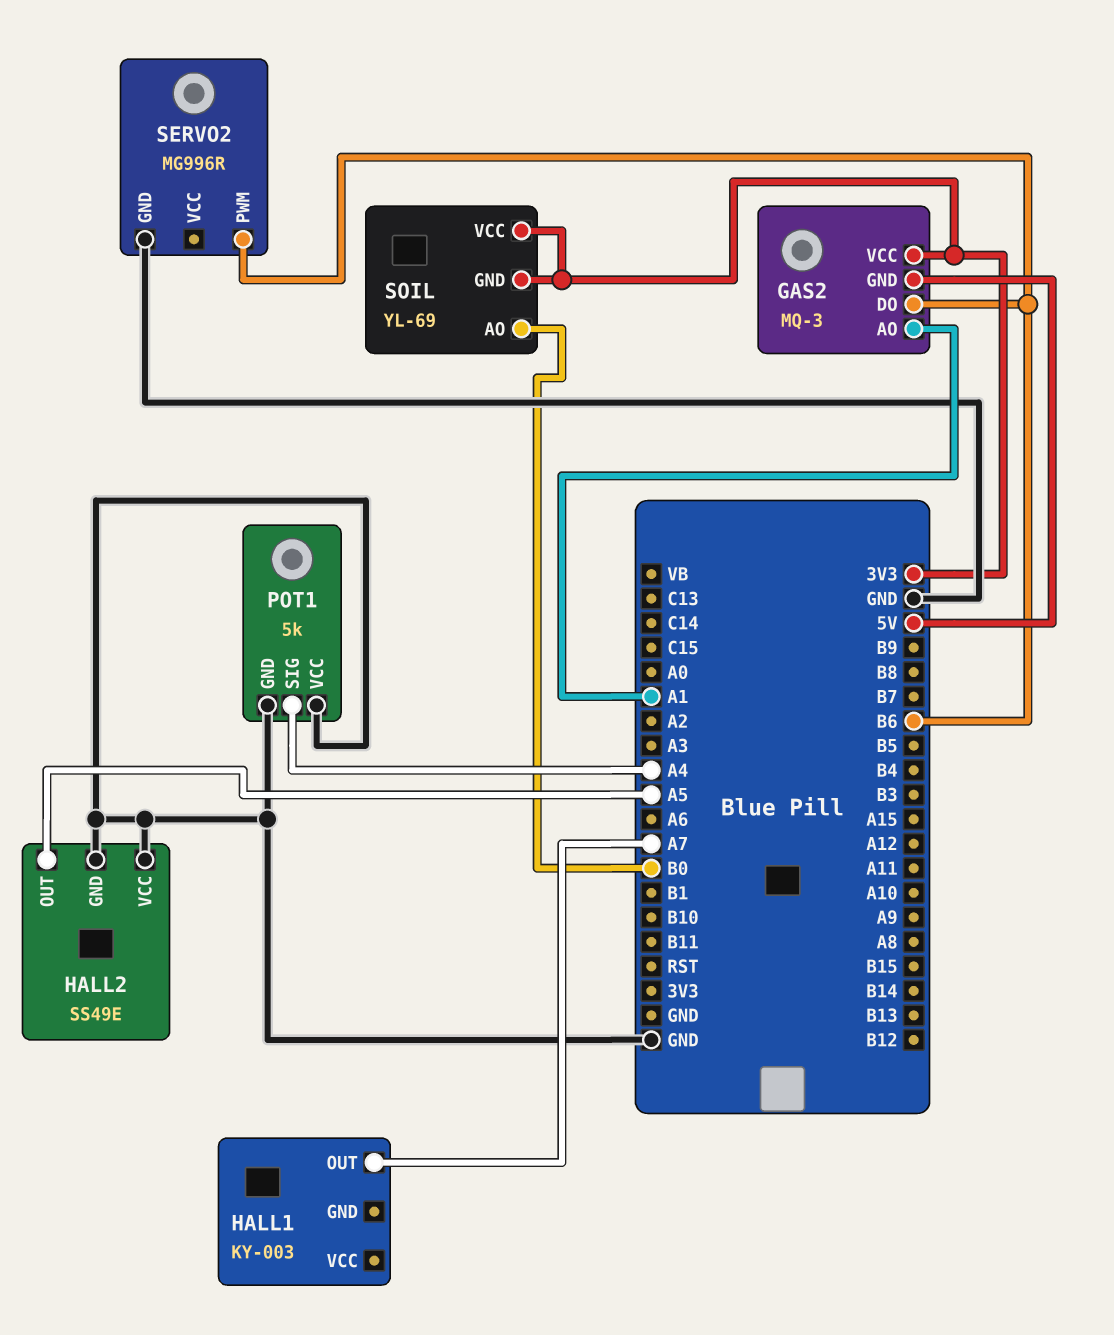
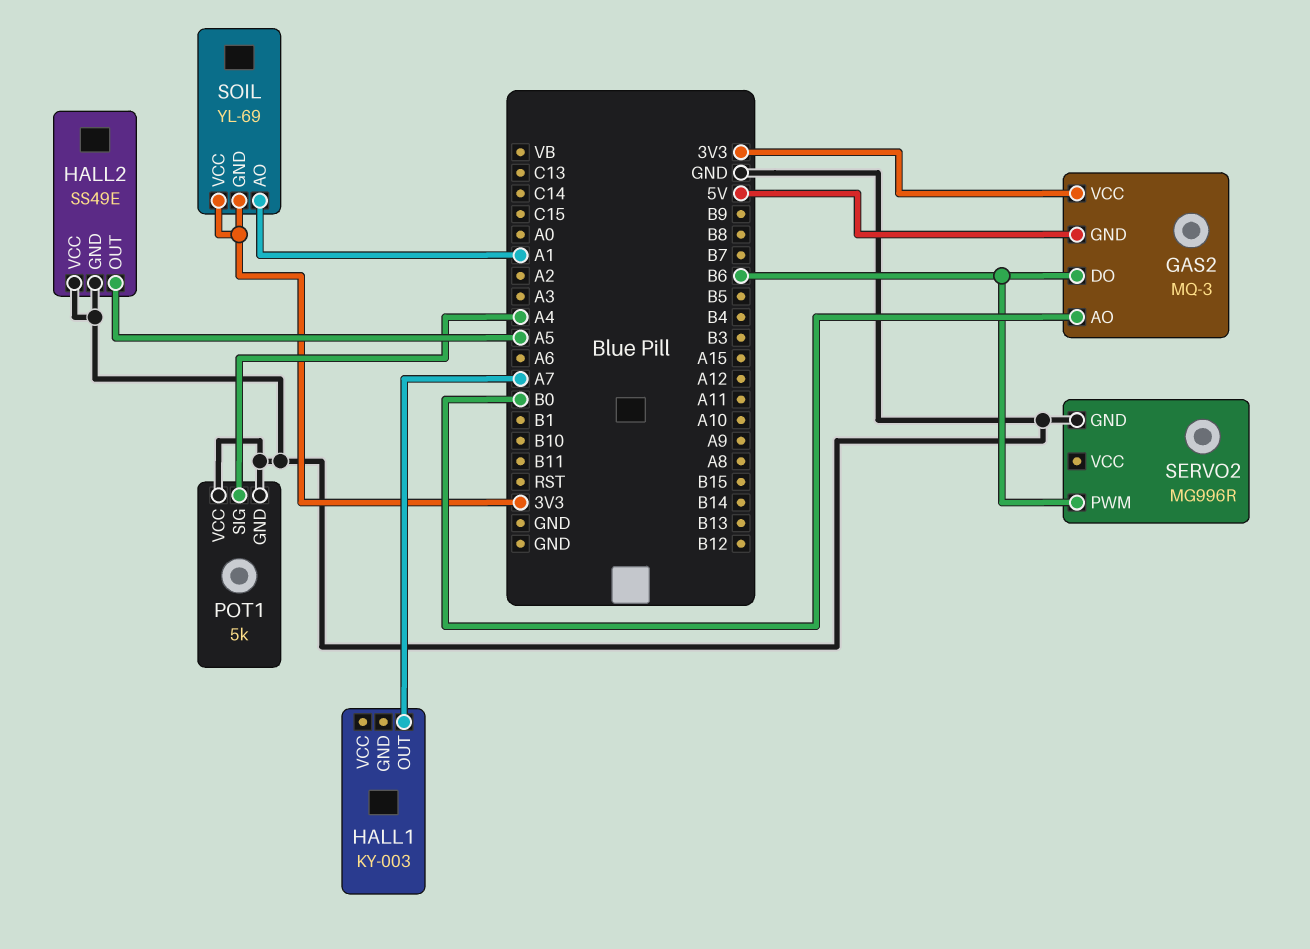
GAS2 pin AO: A1 -> B0
SOIL pin AO: B0 -> A1

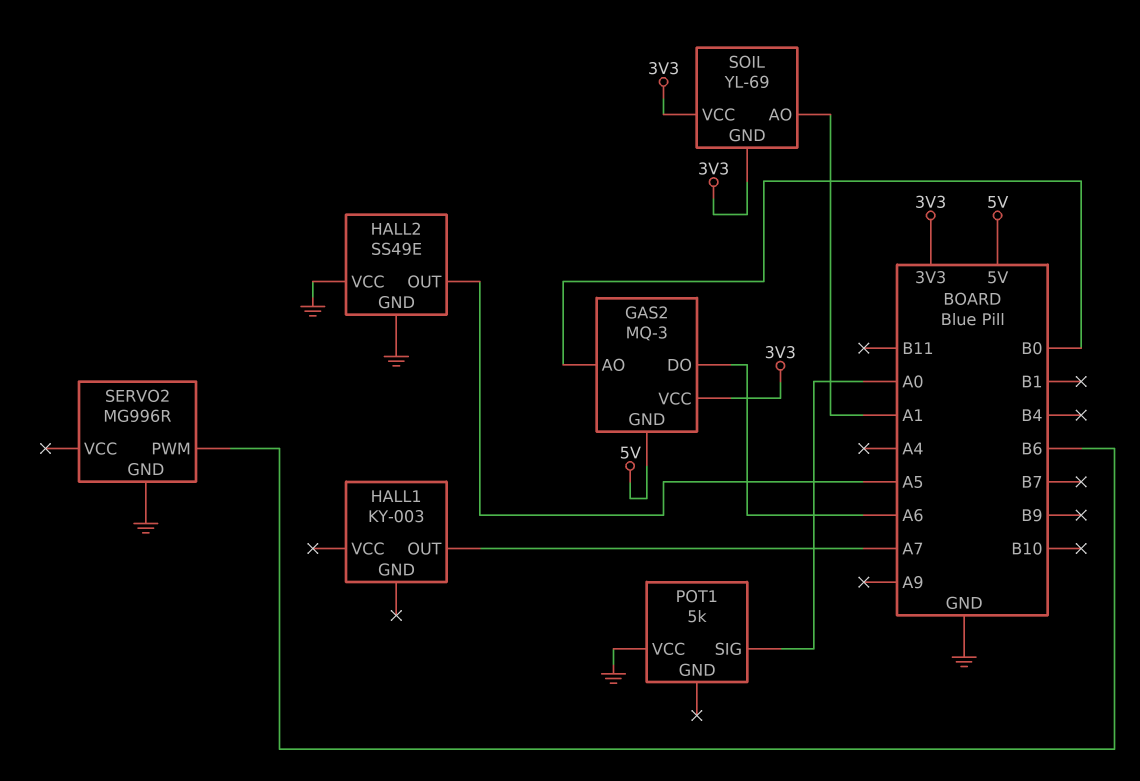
GAS2 pin DO: B6 -> A6
POT1 pin GND: GND -> none
POT1 pin SIG: A4 -> A0

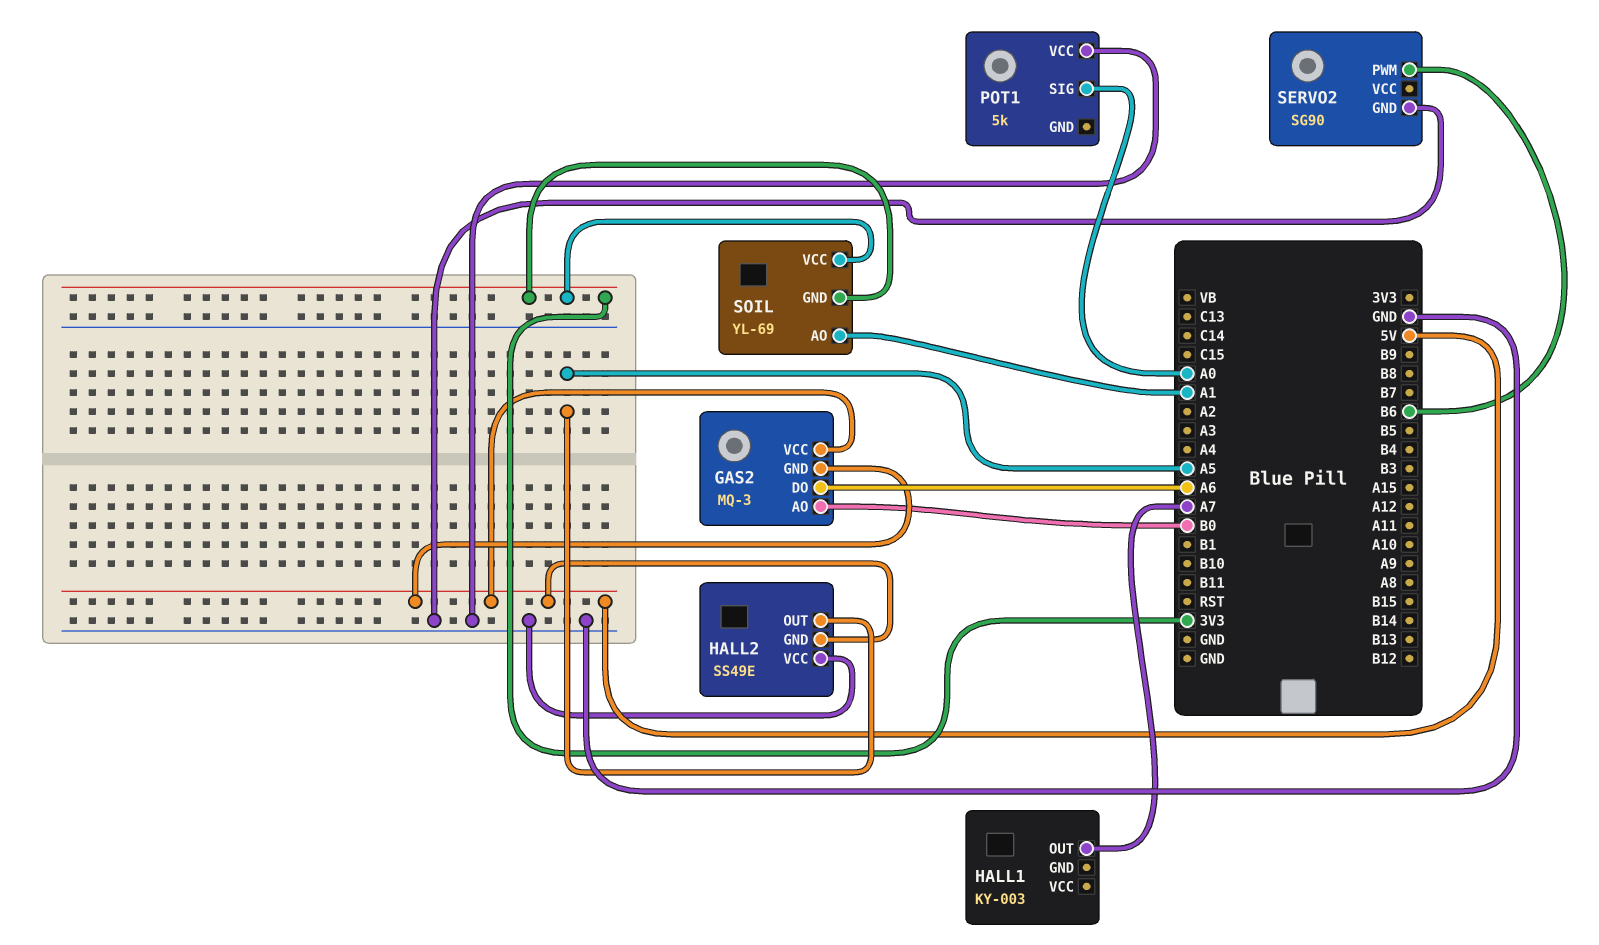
GAS2 pin VCC: 3V3 -> 5V
HALL2 pin GND: GND -> 5V
SERVO2: MG996R -> SG90

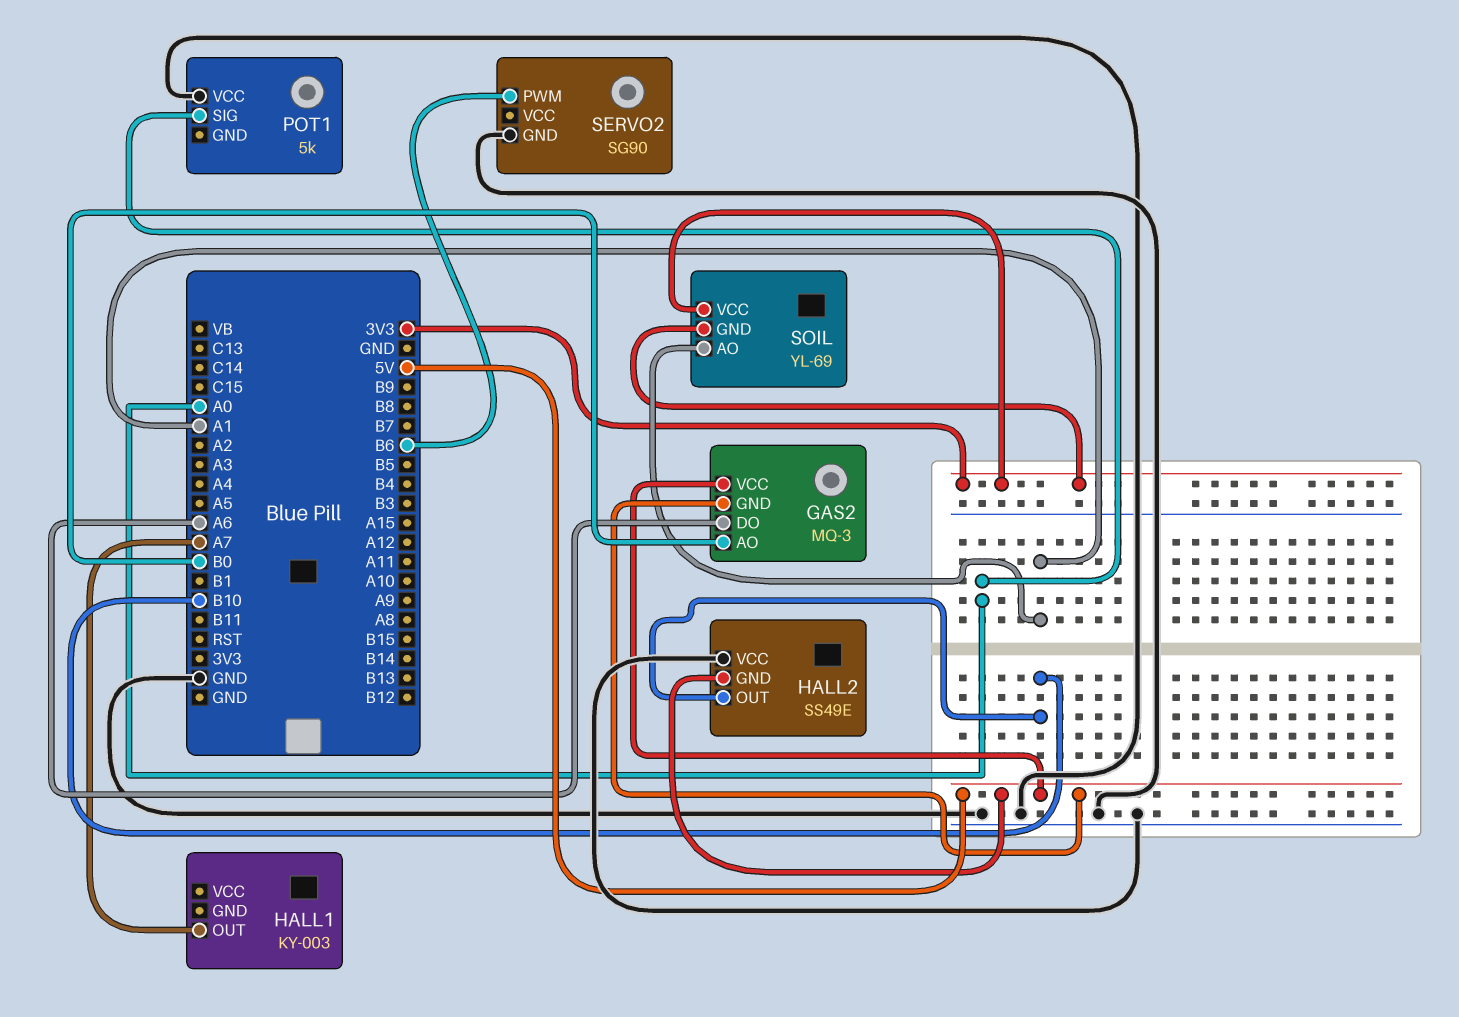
HALL2 pin OUT: A5 -> B10

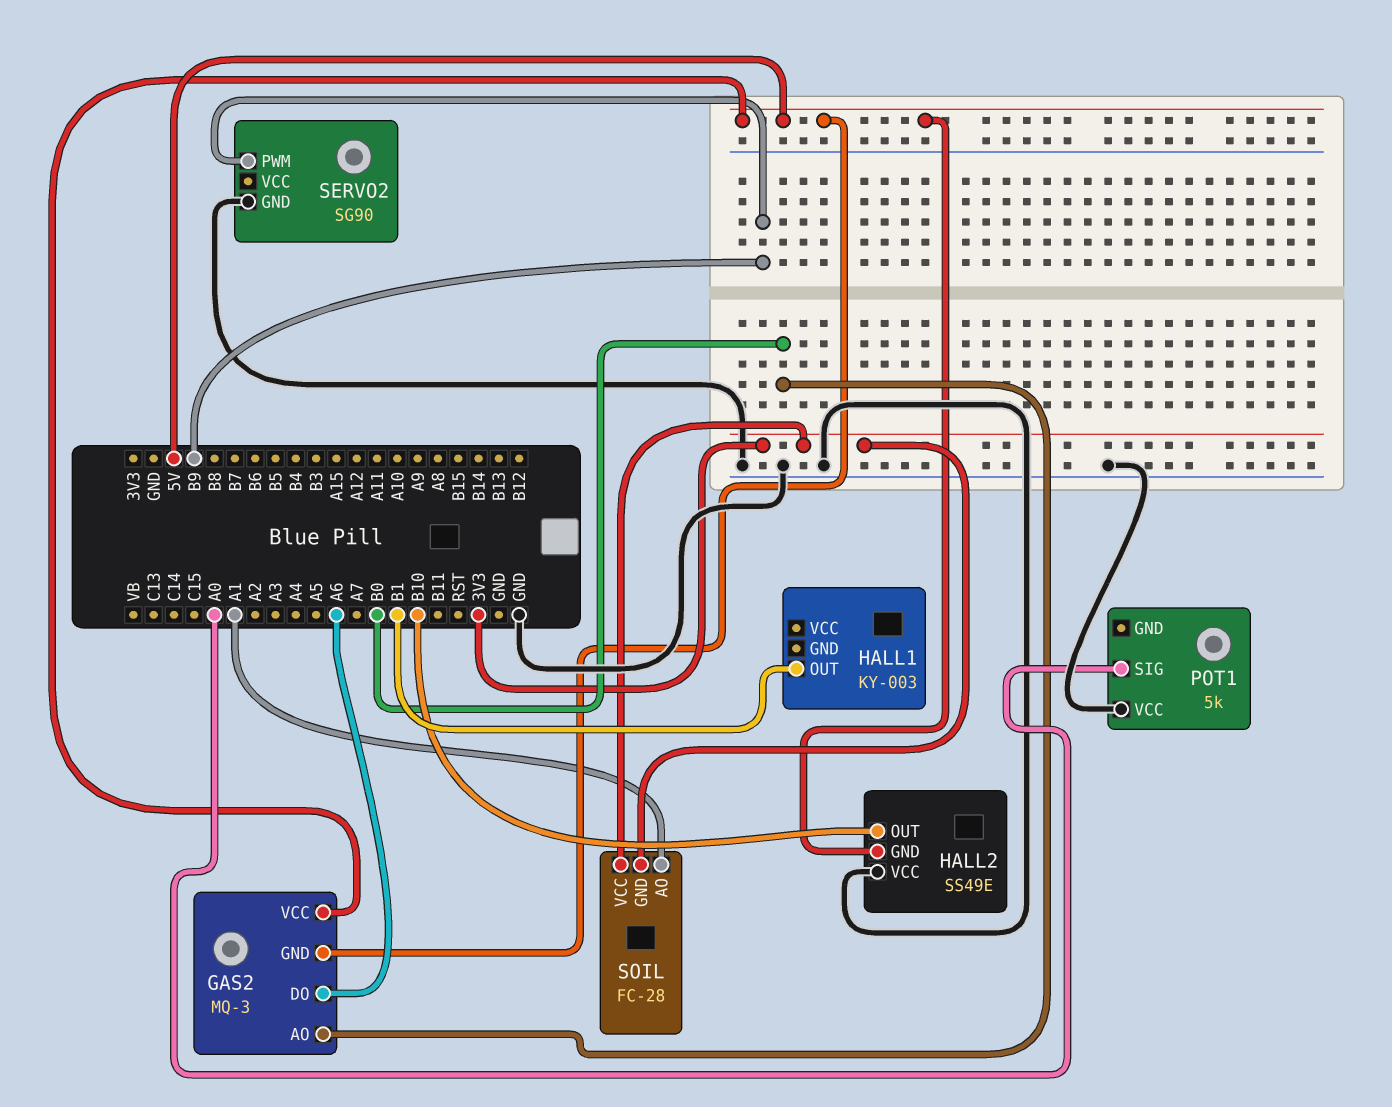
HALL1 pin OUT: A7 -> B1
SERVO2 pin PWM: B6 -> B9
SOIL: YL-69 -> FC-28

